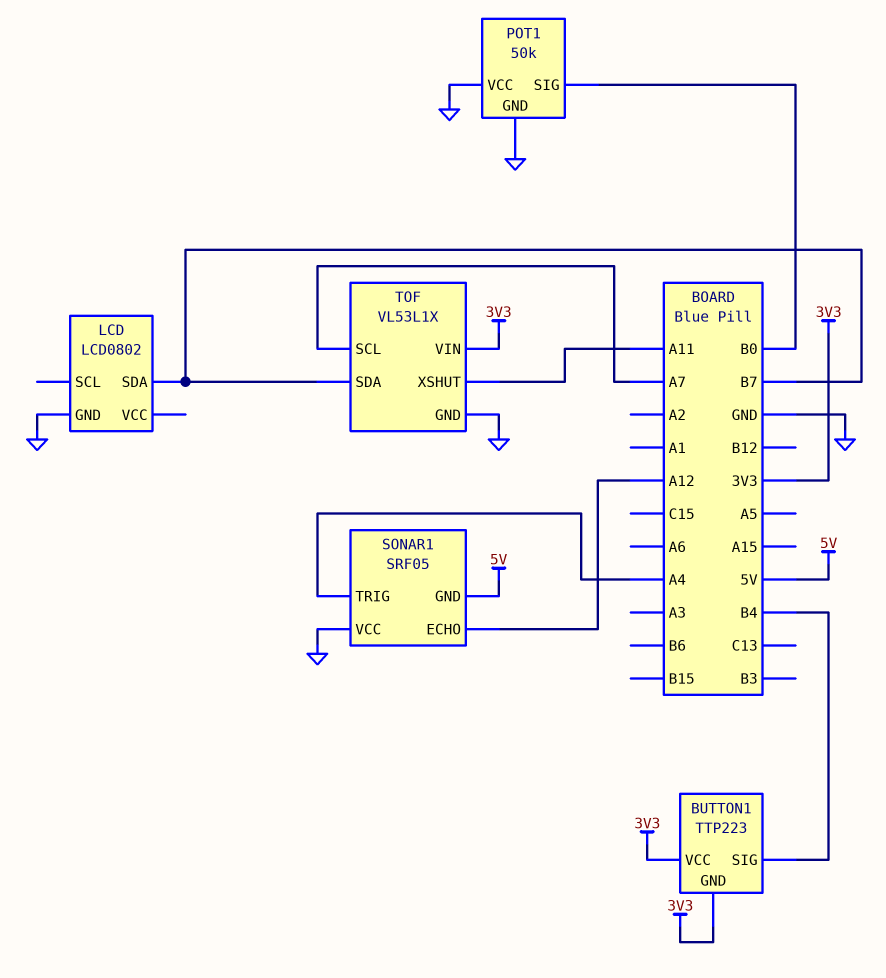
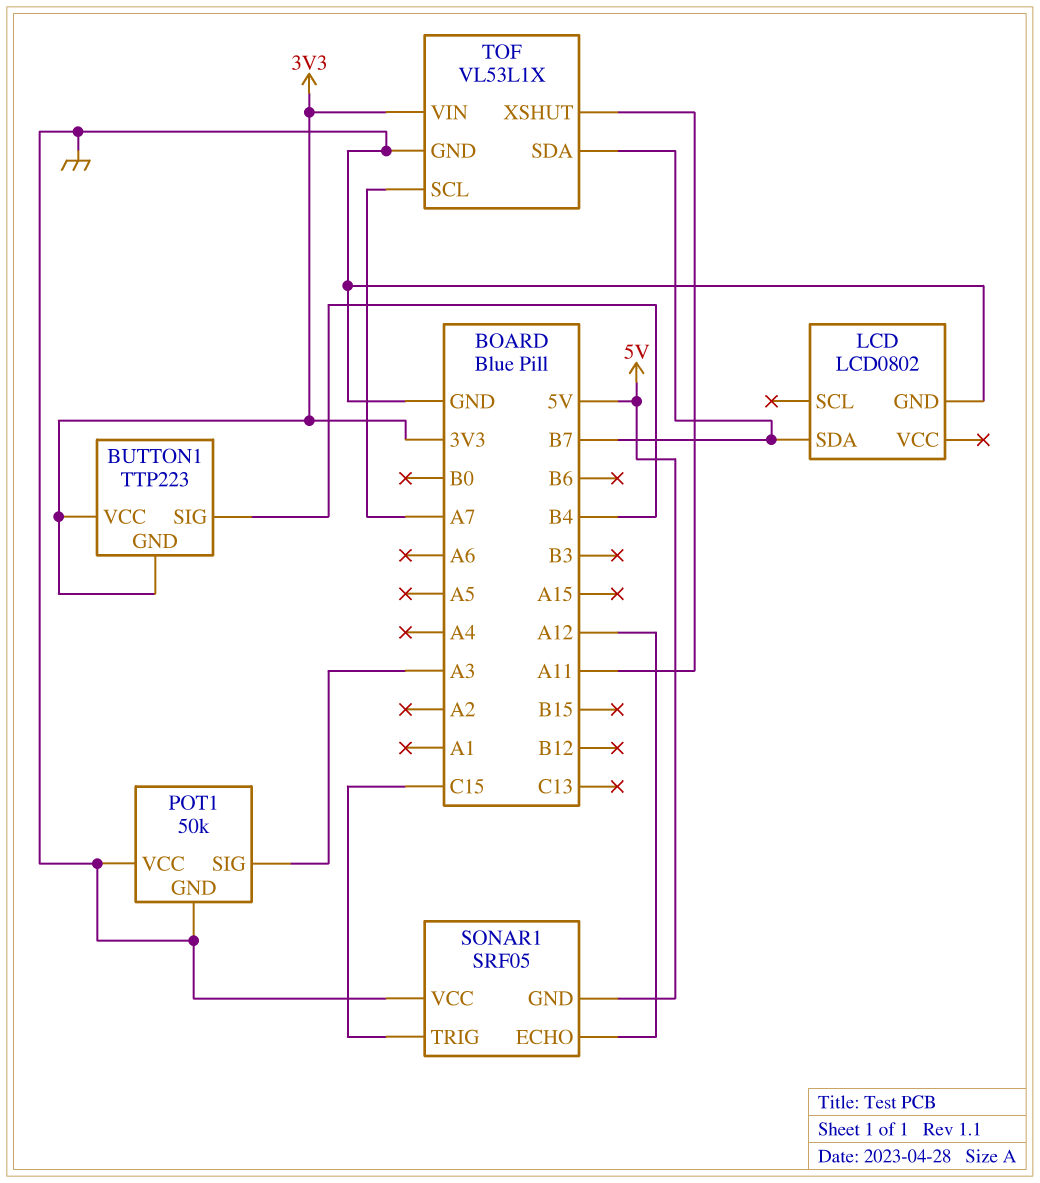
POT1 pin SIG: B0 -> A3
SONAR1 pin TRIG: A4 -> C15

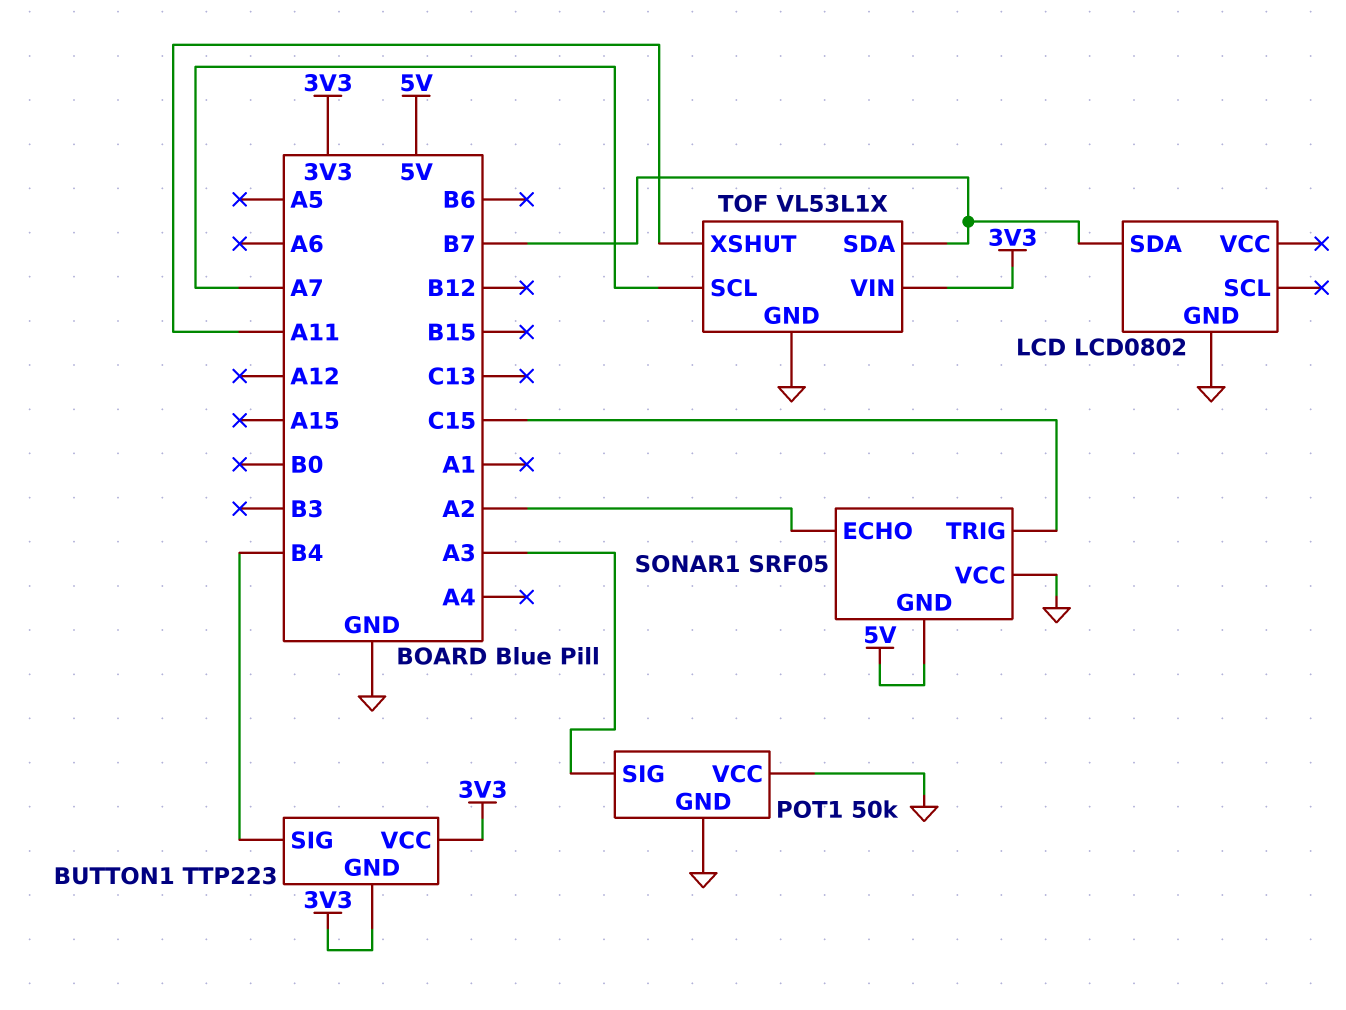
SONAR1 pin ECHO: A12 -> A2

